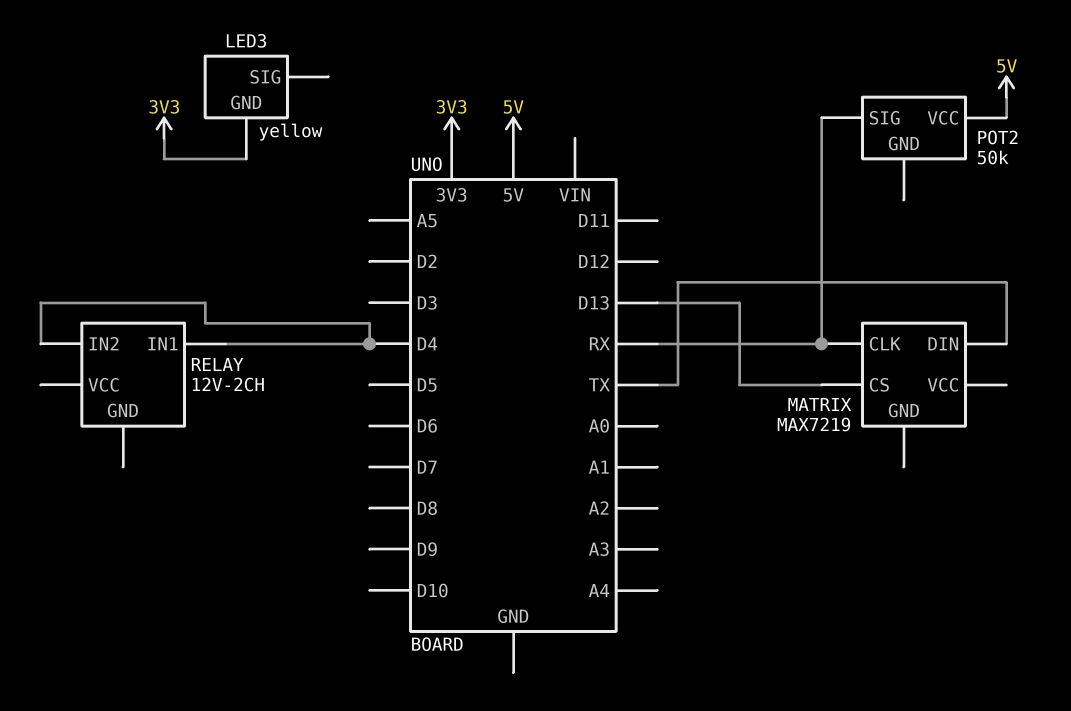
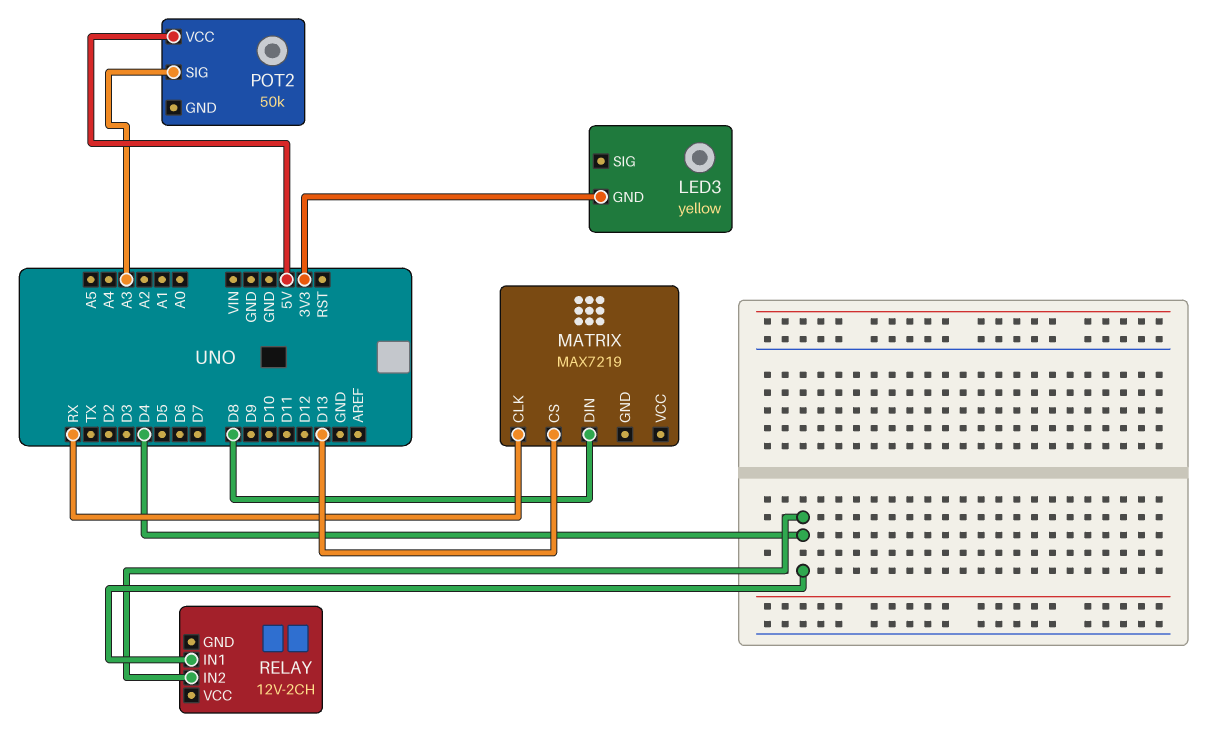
MATRIX pin DIN: TX -> D8
POT2 pin SIG: RX -> A3

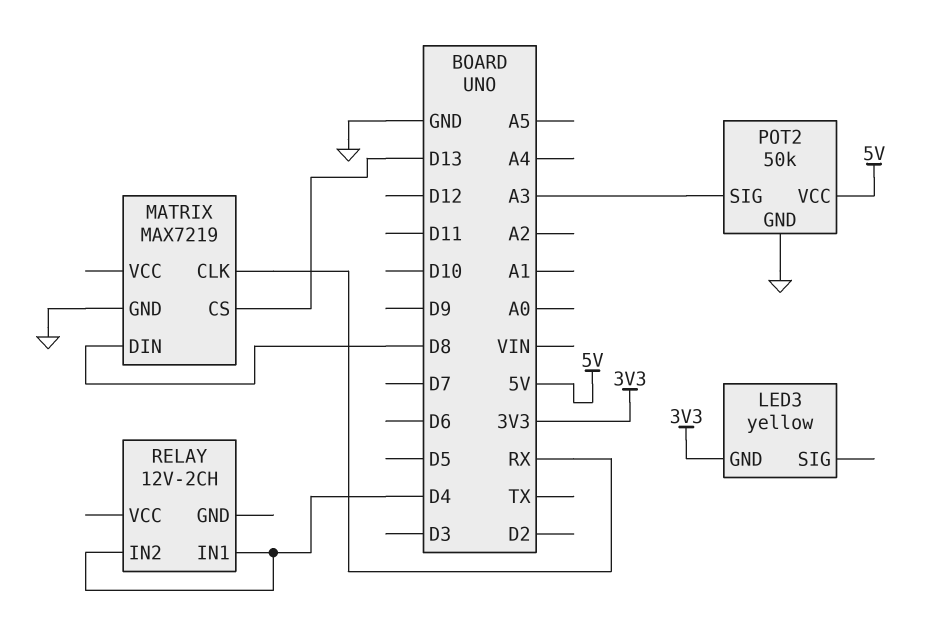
MATRIX pin GND: none -> GND
POT2 pin GND: none -> GND

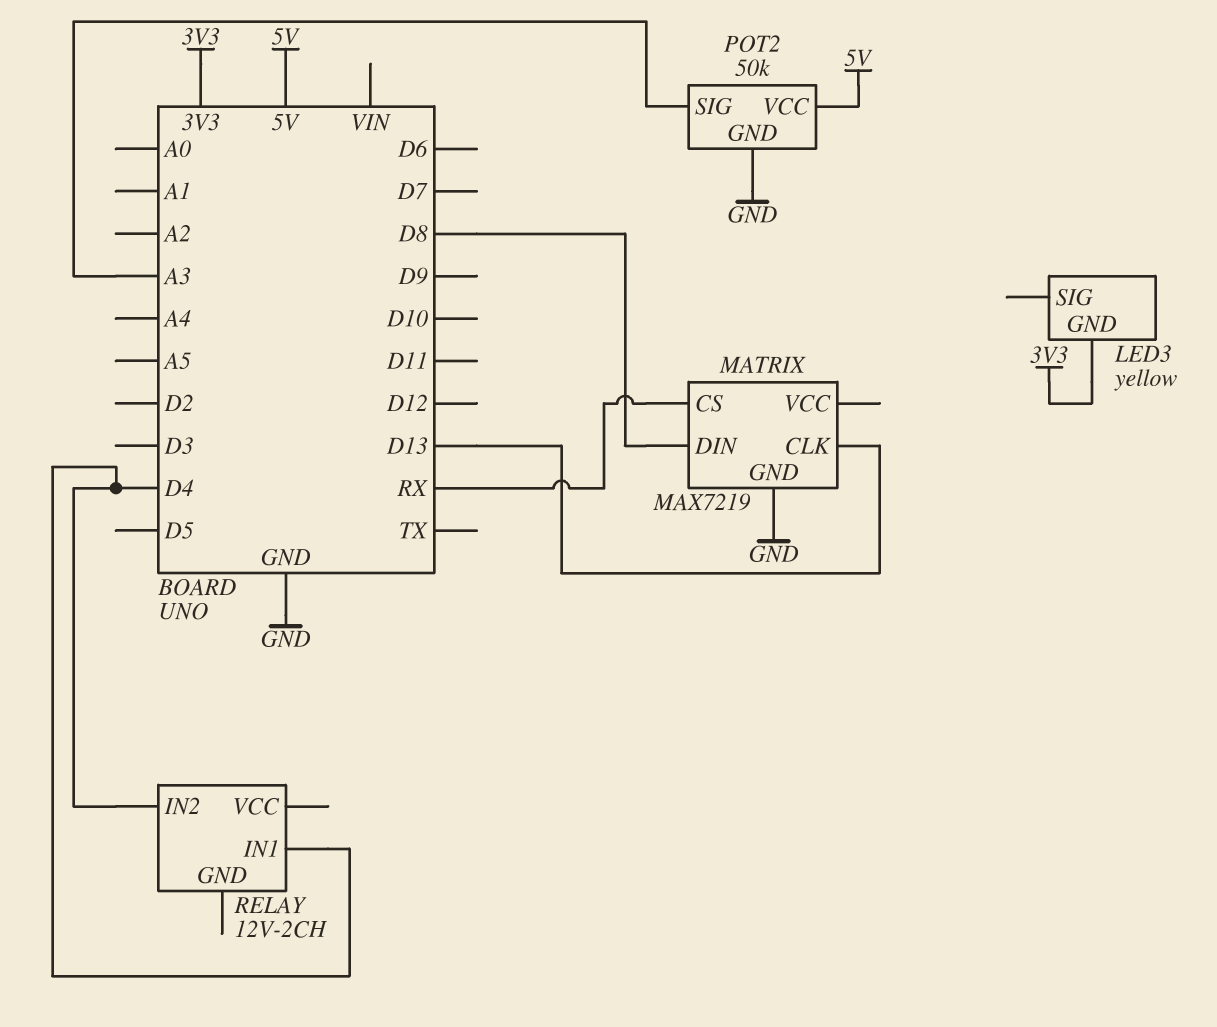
MATRIX pin CLK: RX -> D13
MATRIX pin CS: D13 -> RX

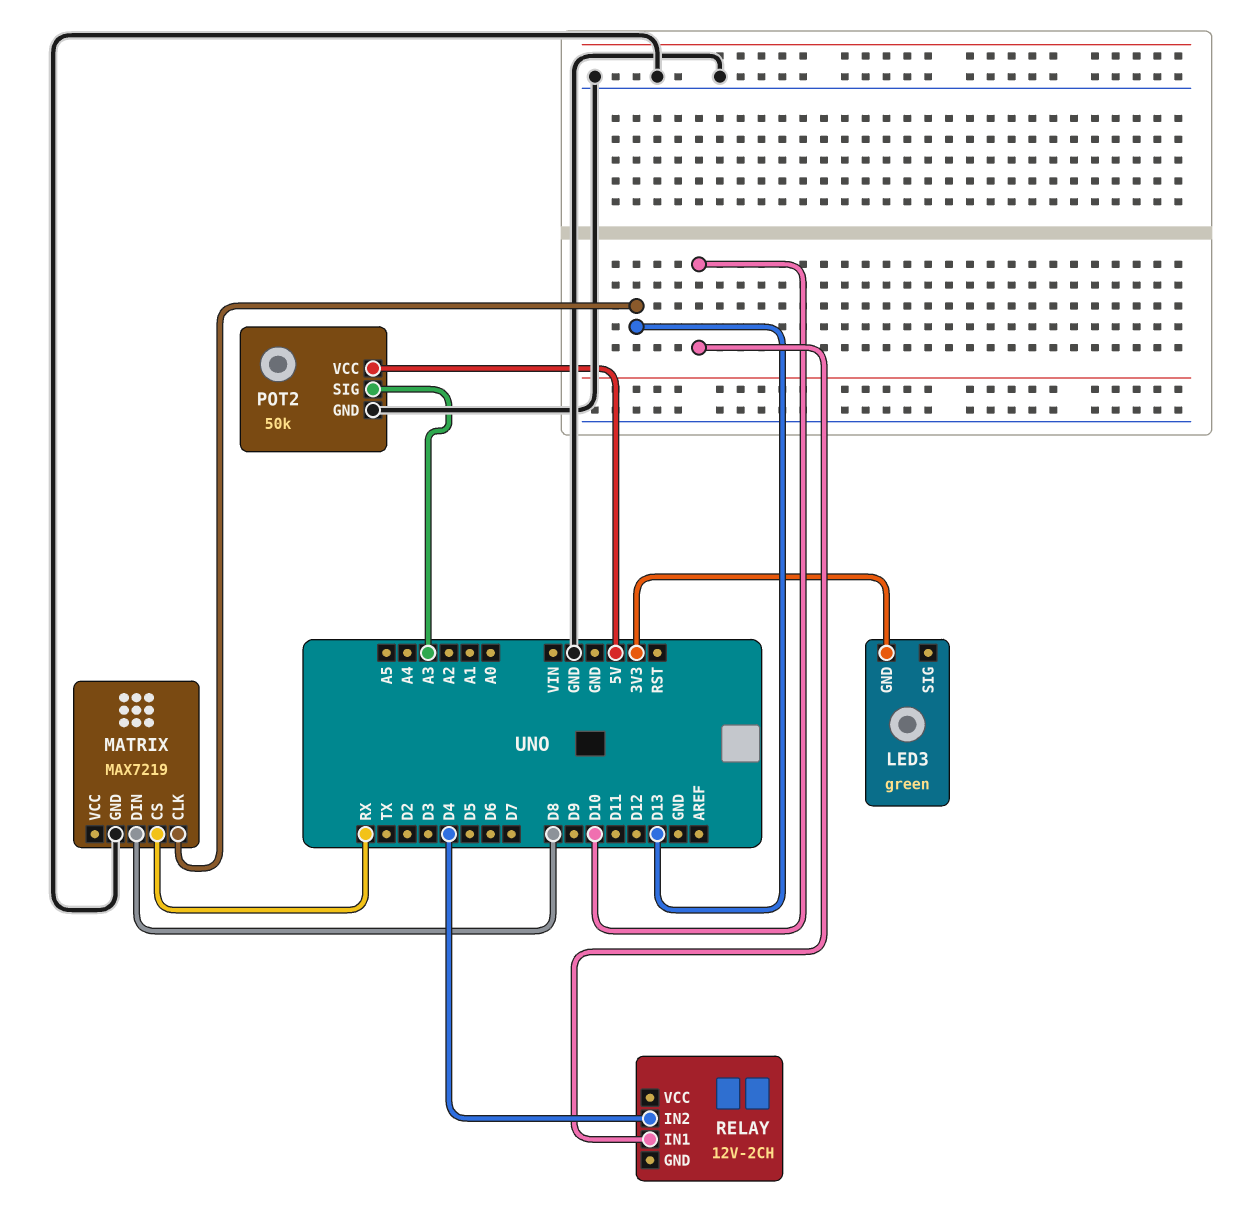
LED3: yellow -> green
RELAY pin IN1: D4 -> D10

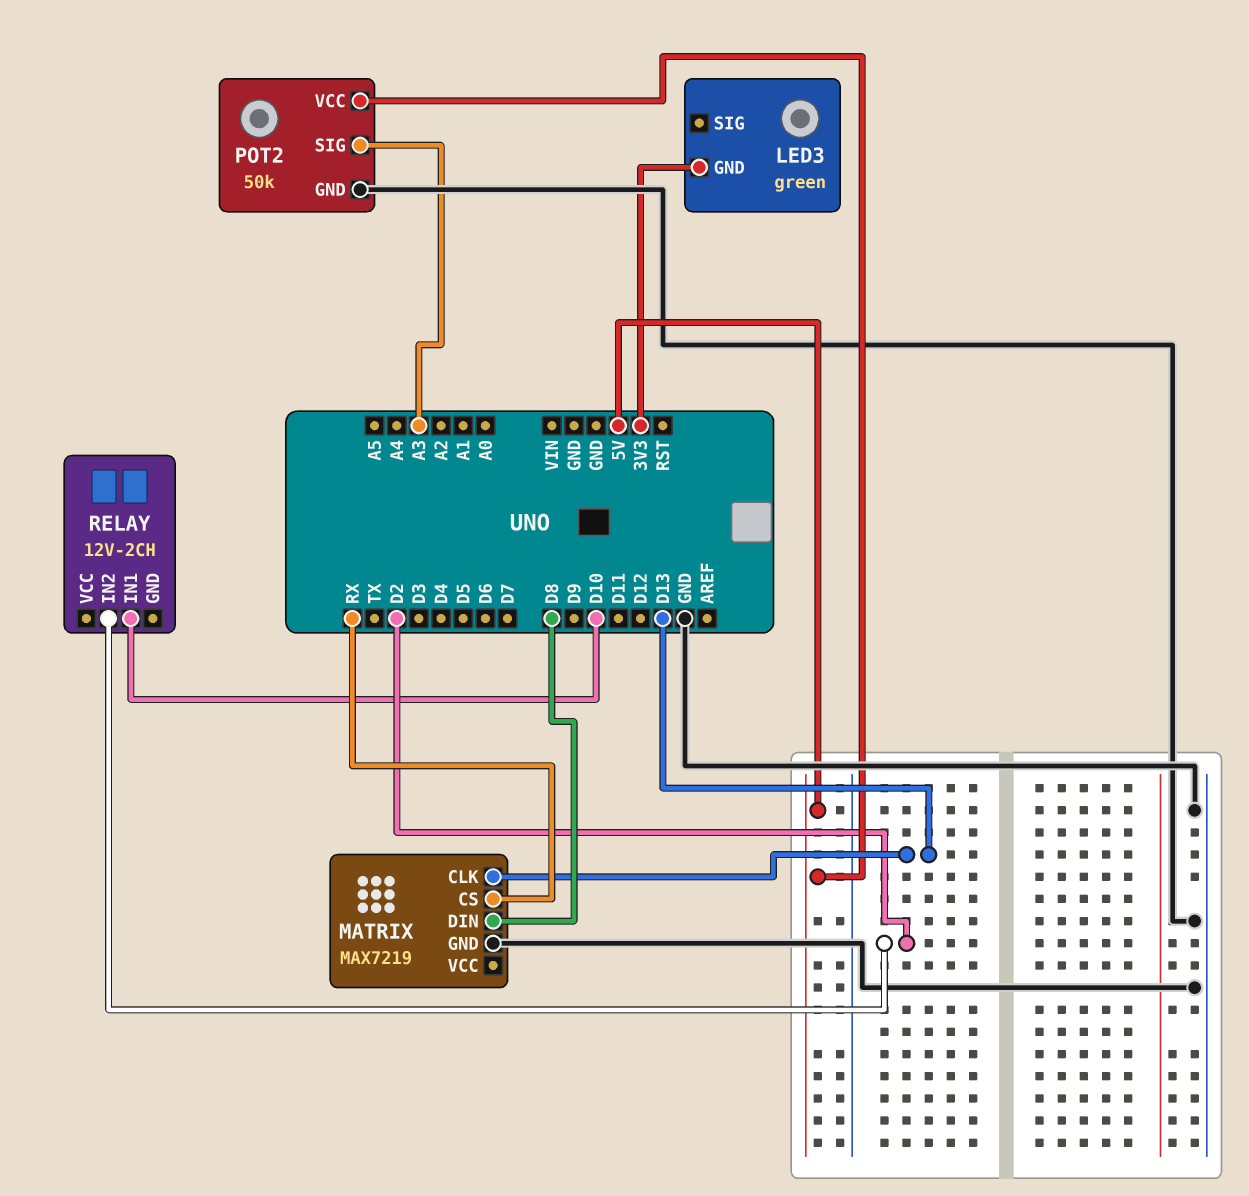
RELAY pin IN2: D4 -> D2

